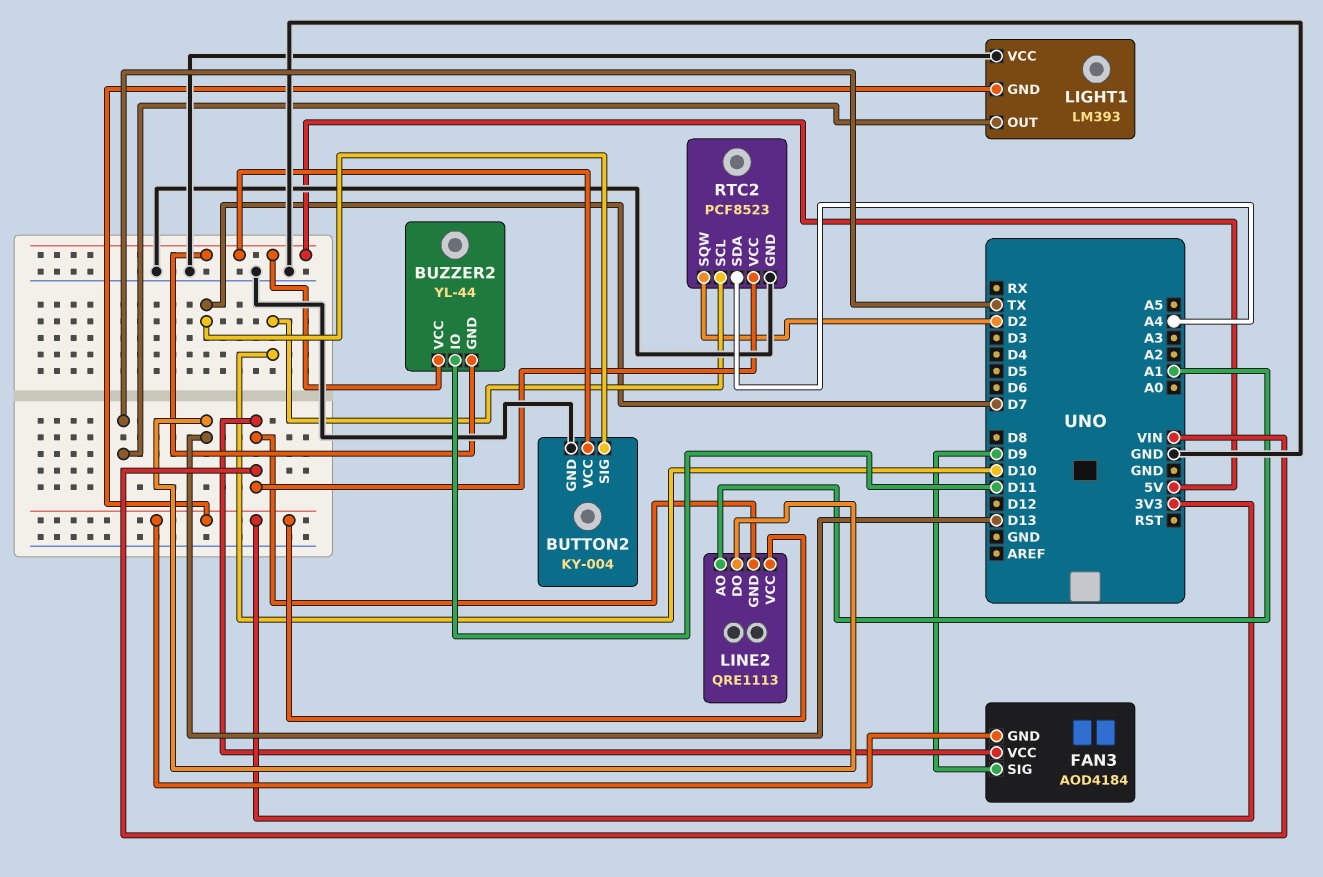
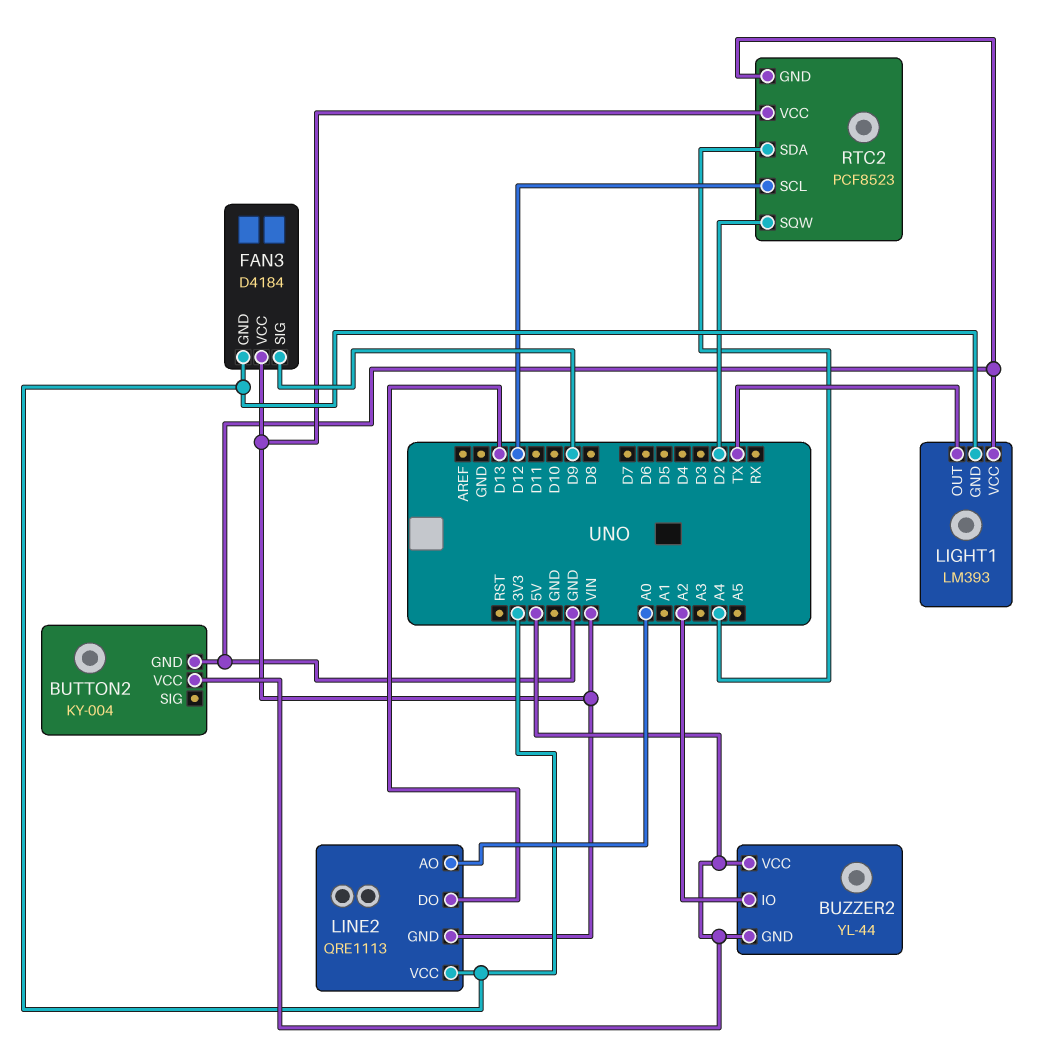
BUTTON2 pin SIG: D7 -> none
BUZZER2 pin IO: D11 -> A2
FAN3: AOD4184 -> D4184
LINE2 pin AO: A1 -> A0
RTC2 pin SCL: D10 -> D12

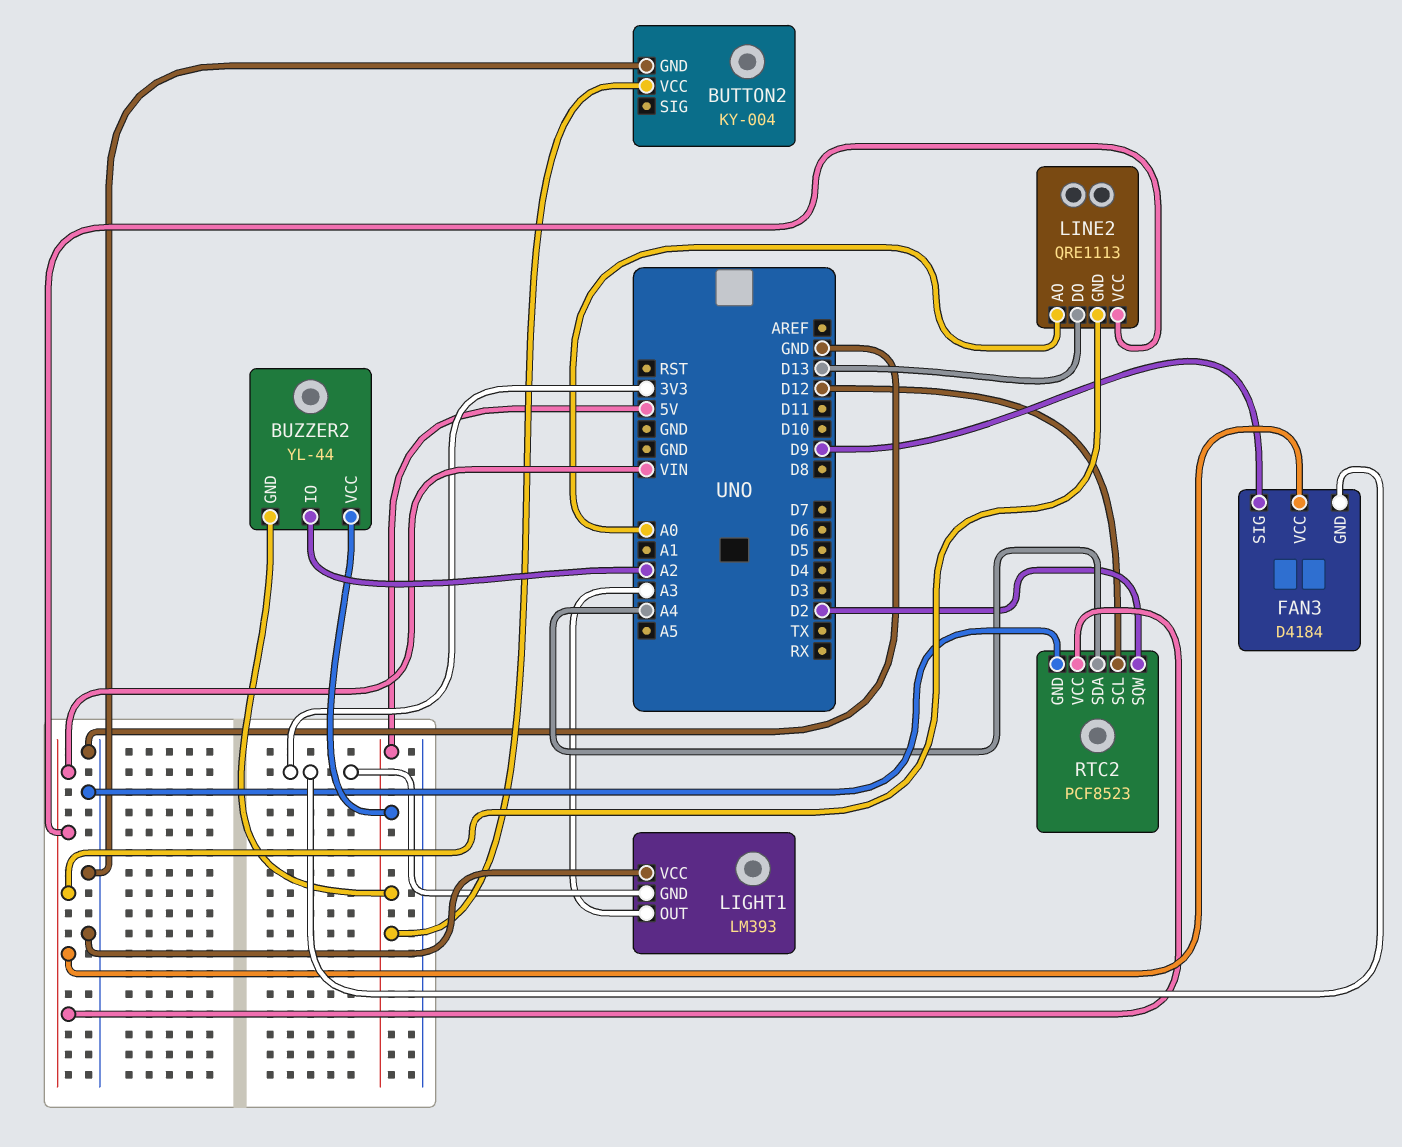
LIGHT1 pin OUT: TX -> A3
LINE2 pin VCC: 3V3 -> VIN

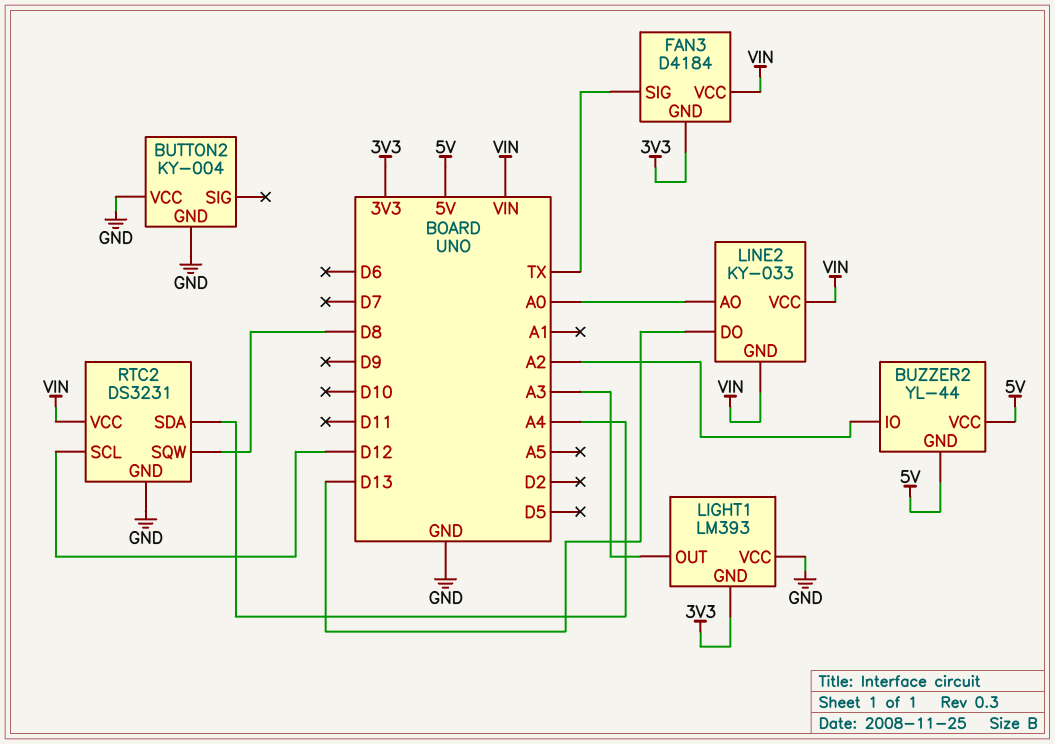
BUTTON2 pin VCC: 5V -> GND
FAN3 pin SIG: D9 -> TX
LINE2: QRE1113 -> KY-033
RTC2: PCF8523 -> DS3231
RTC2 pin SQW: D2 -> D8

